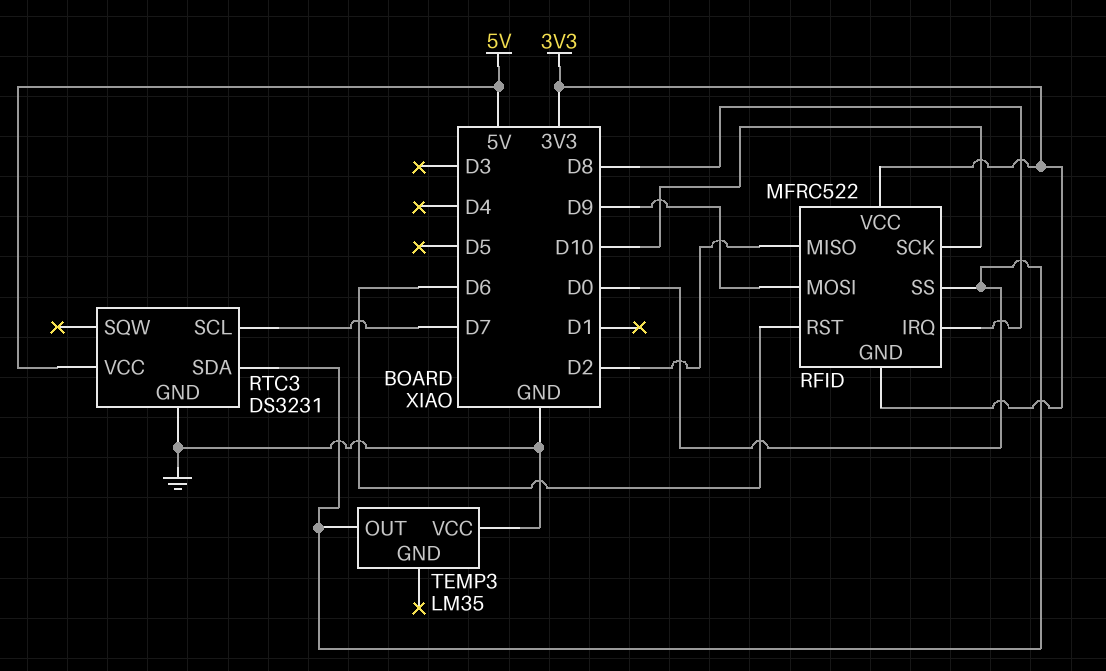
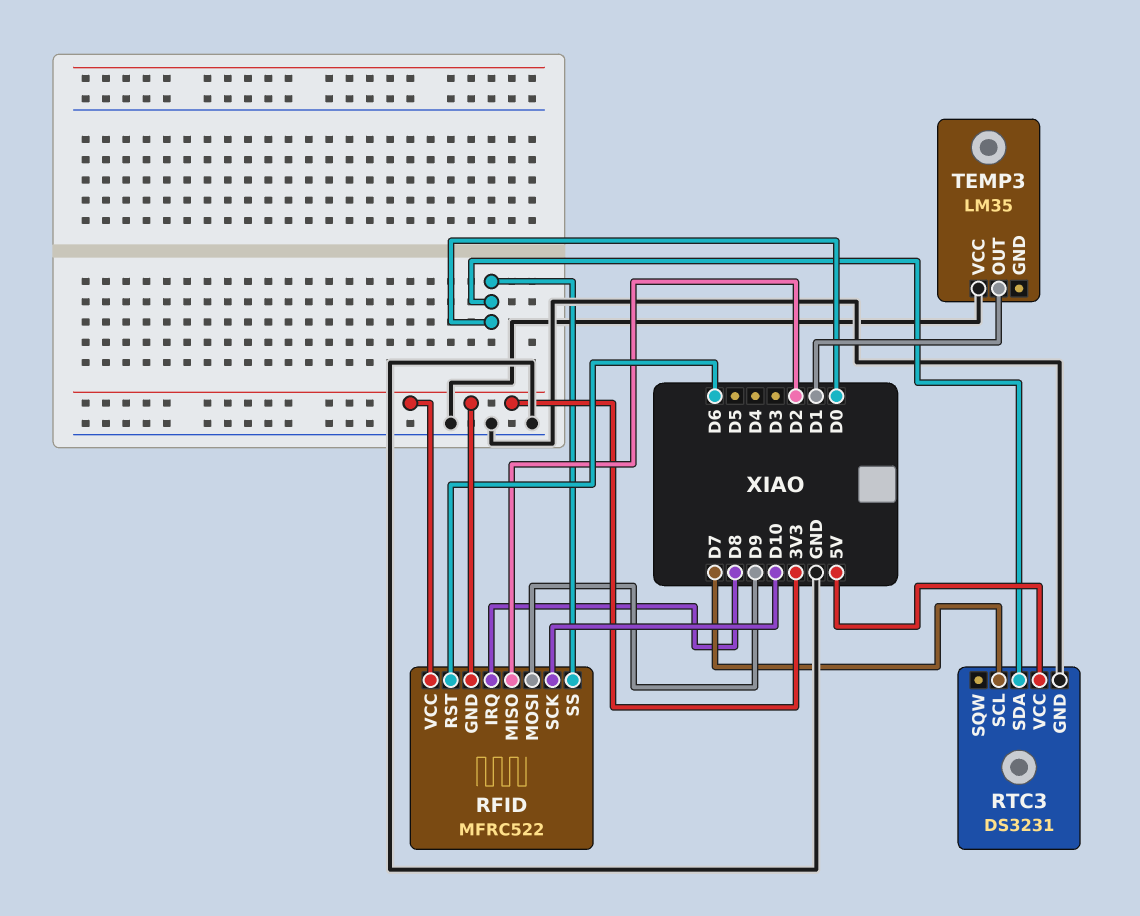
TEMP3 pin OUT: D0 -> D1

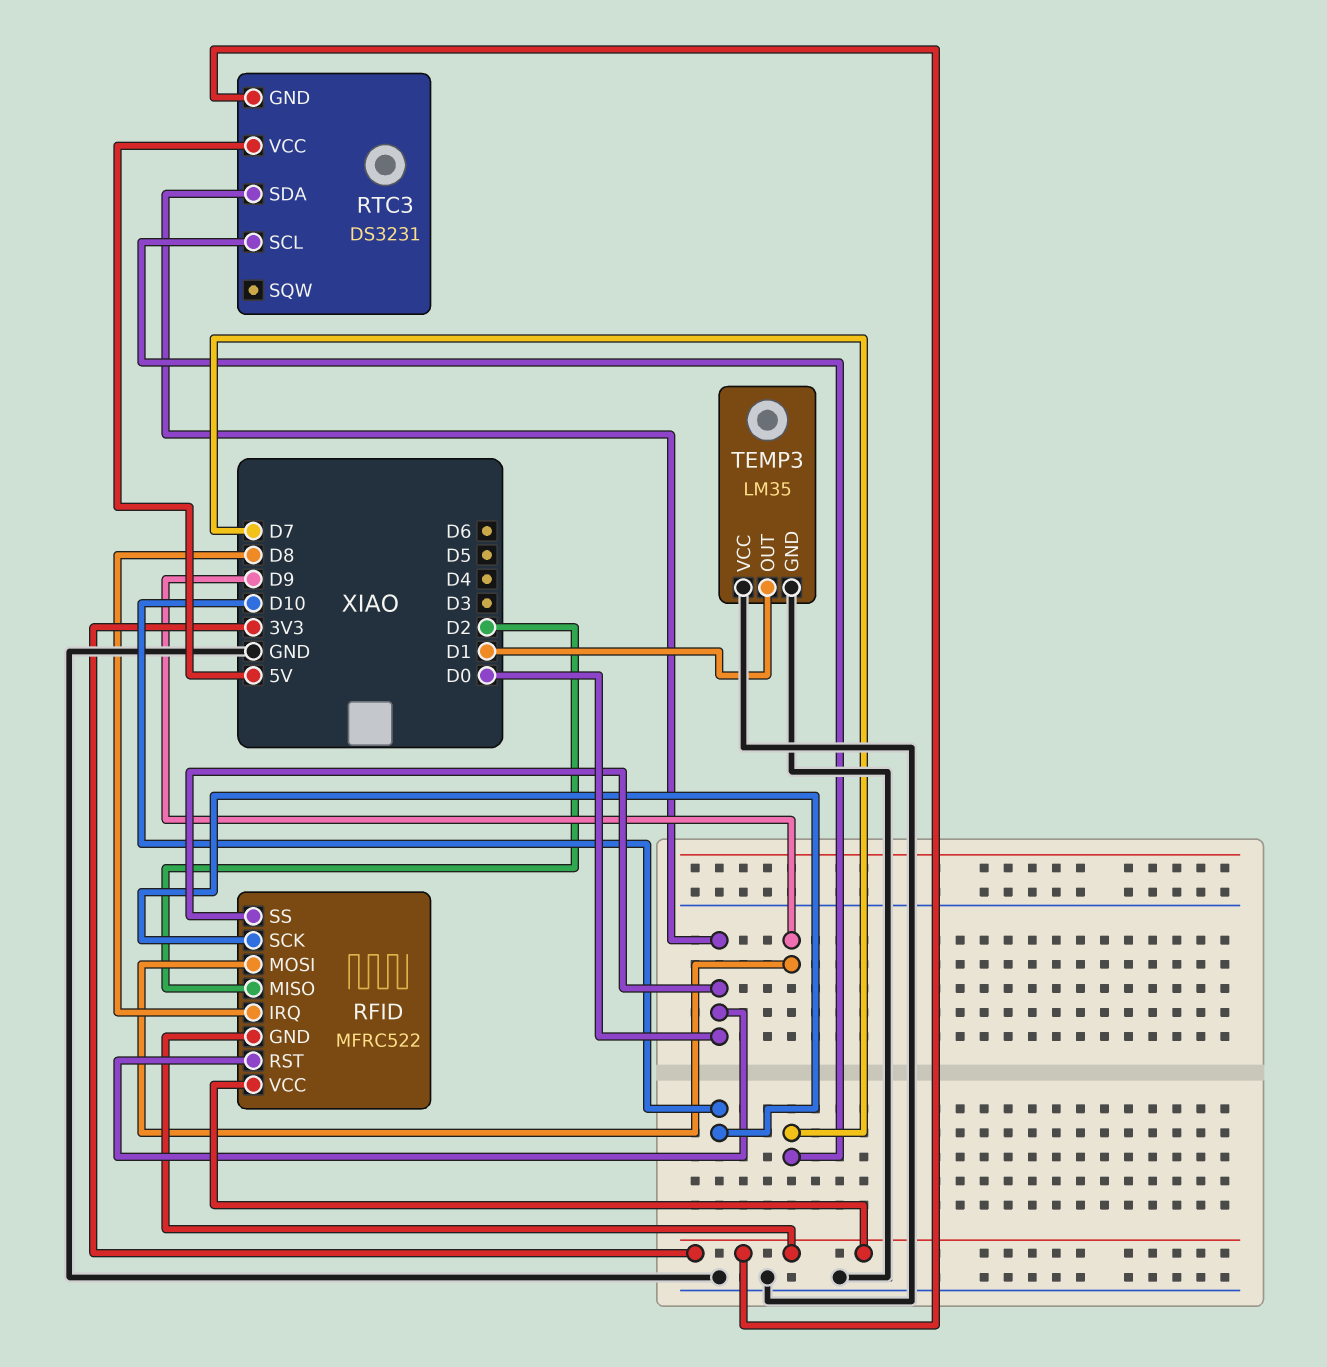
RFID pin RST: D6 -> D0
RTC3 pin GND: GND -> 3V3
TEMP3 pin GND: none -> GND

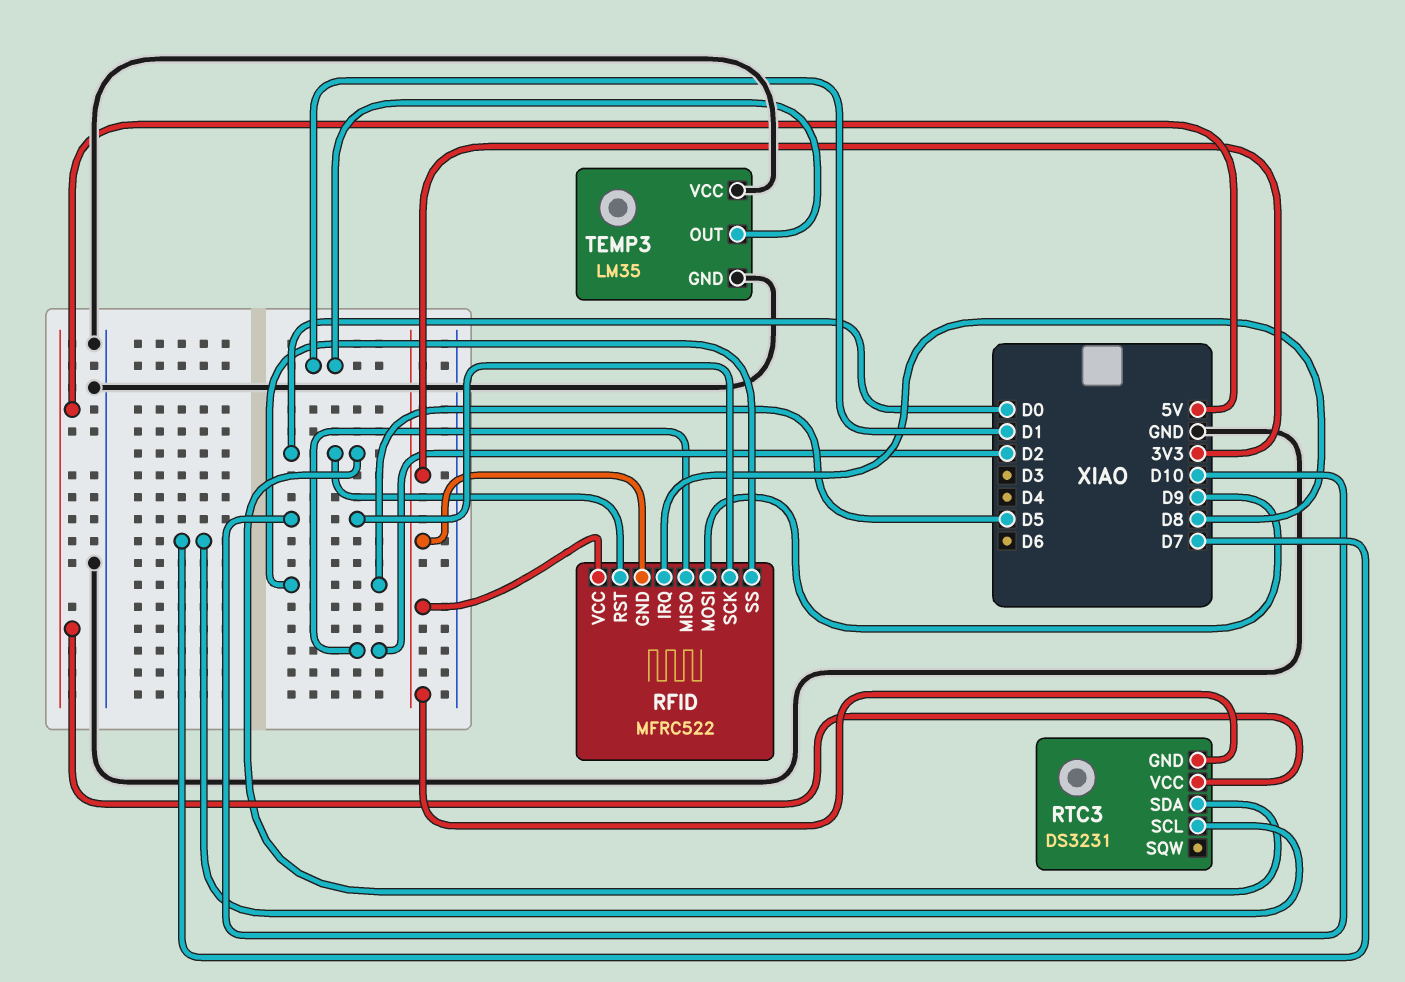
RFID pin SS: D0 -> D5

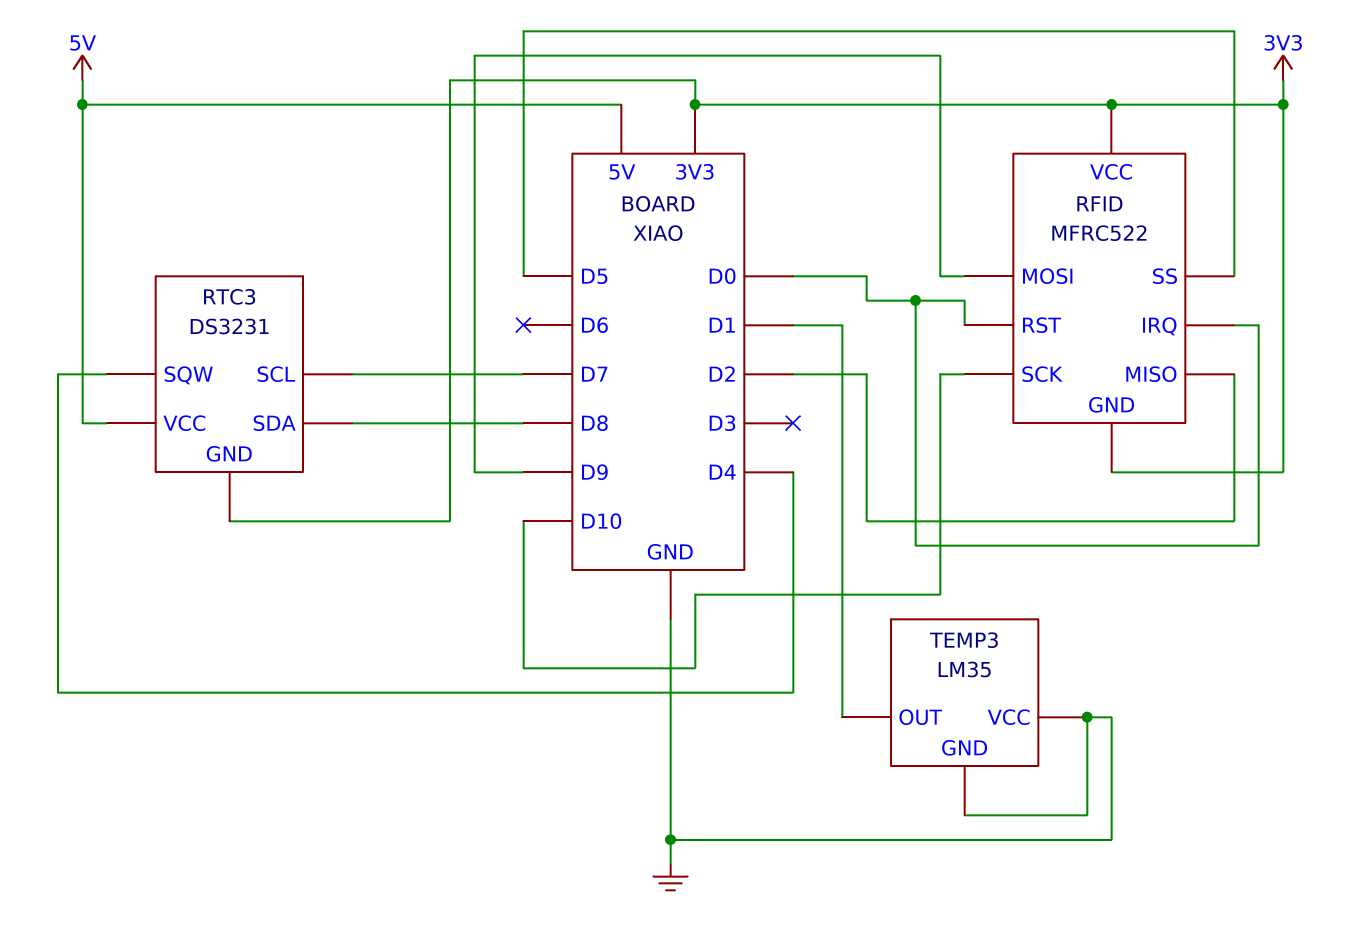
RFID pin IRQ: D8 -> D0
RTC3 pin SDA: D0 -> D8
RTC3 pin SQW: none -> D4

